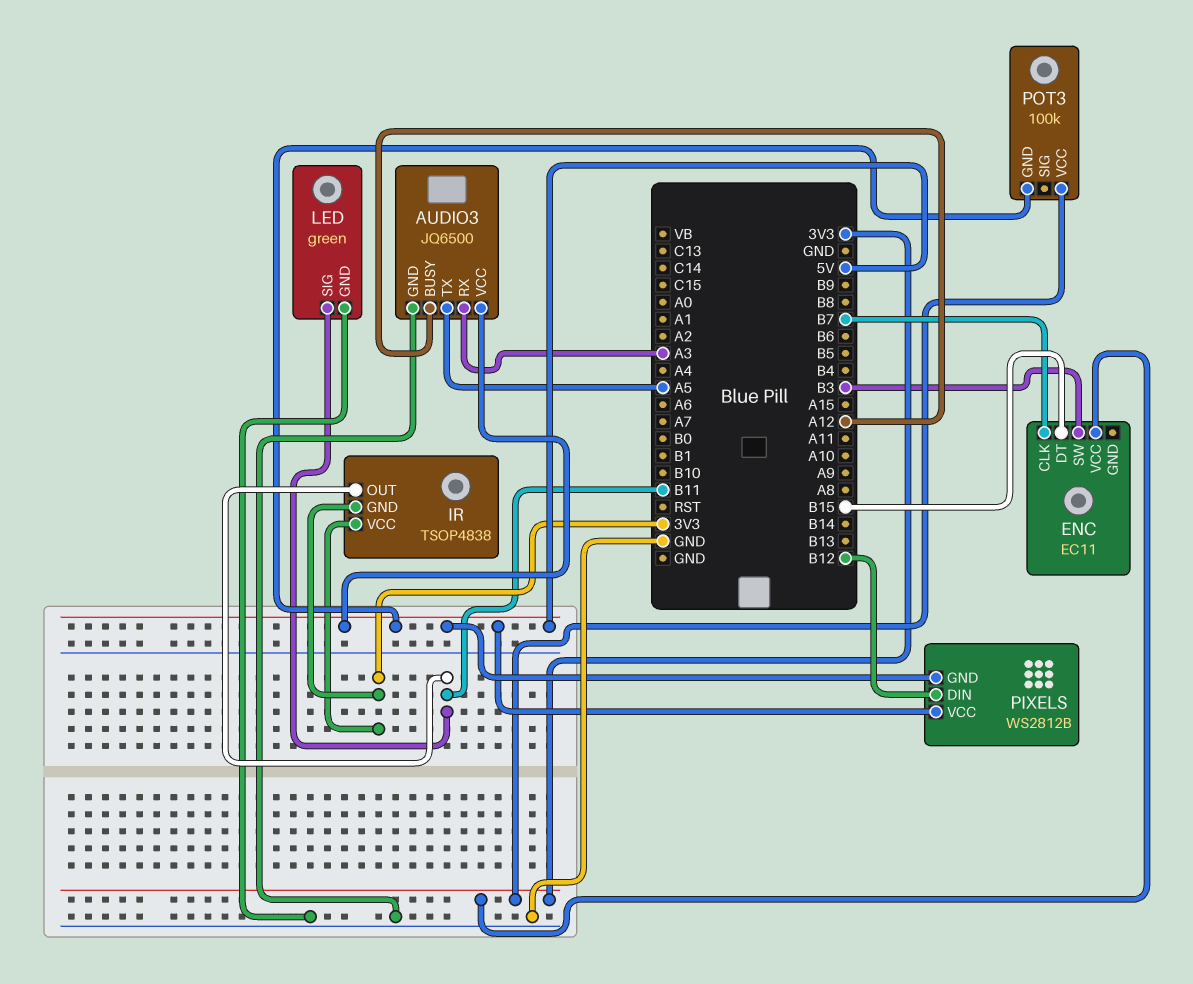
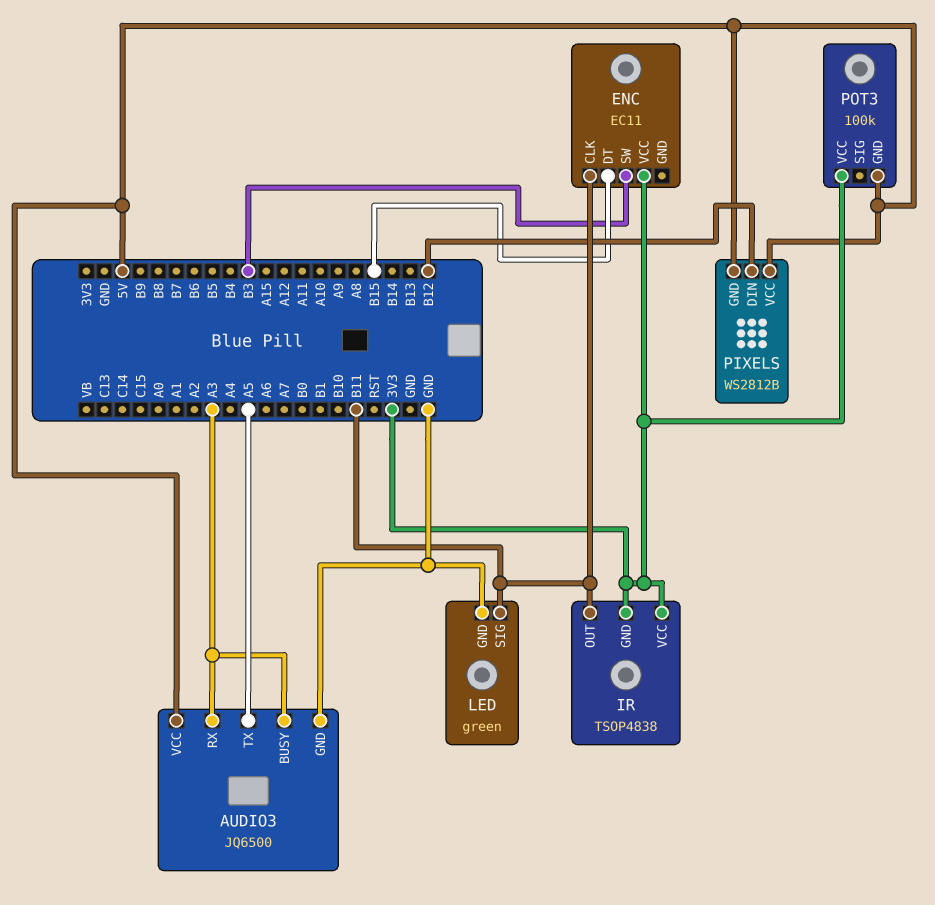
AUDIO3 pin BUSY: A12 -> A3
ENC pin CLK: B7 -> B11

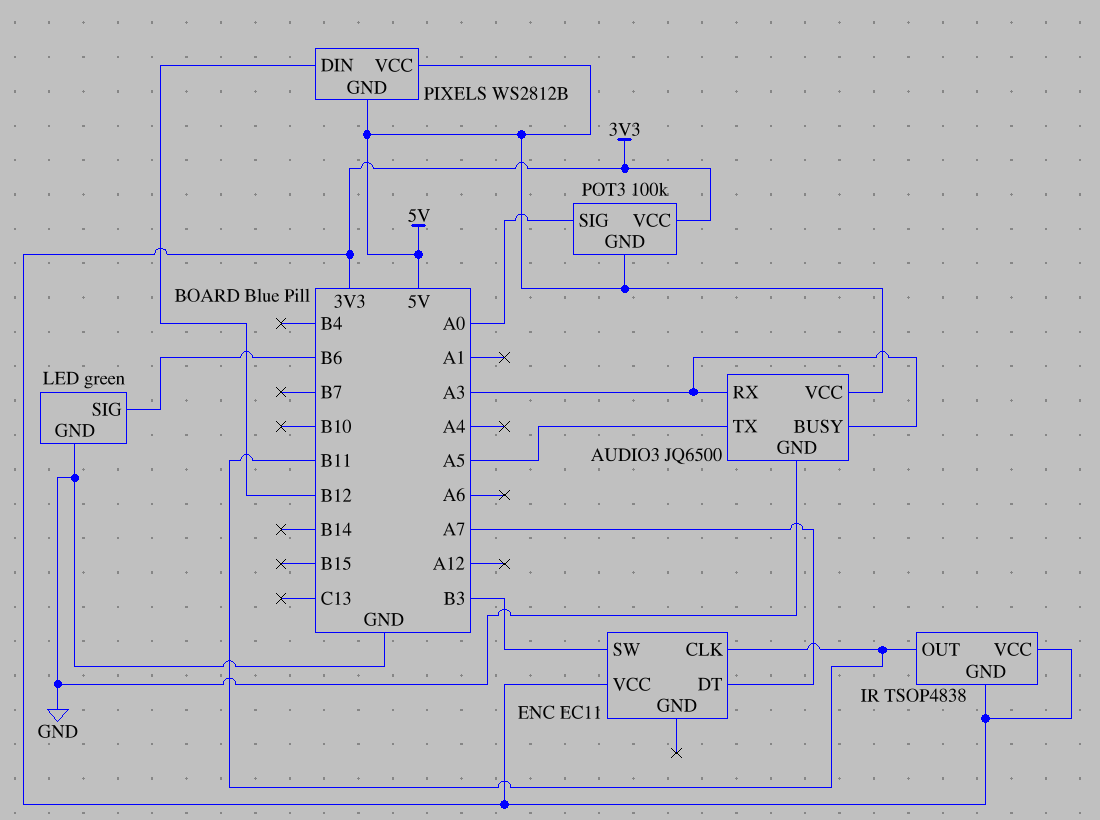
ENC pin DT: B15 -> A7
LED pin SIG: B11 -> B6
POT3 pin SIG: none -> A0

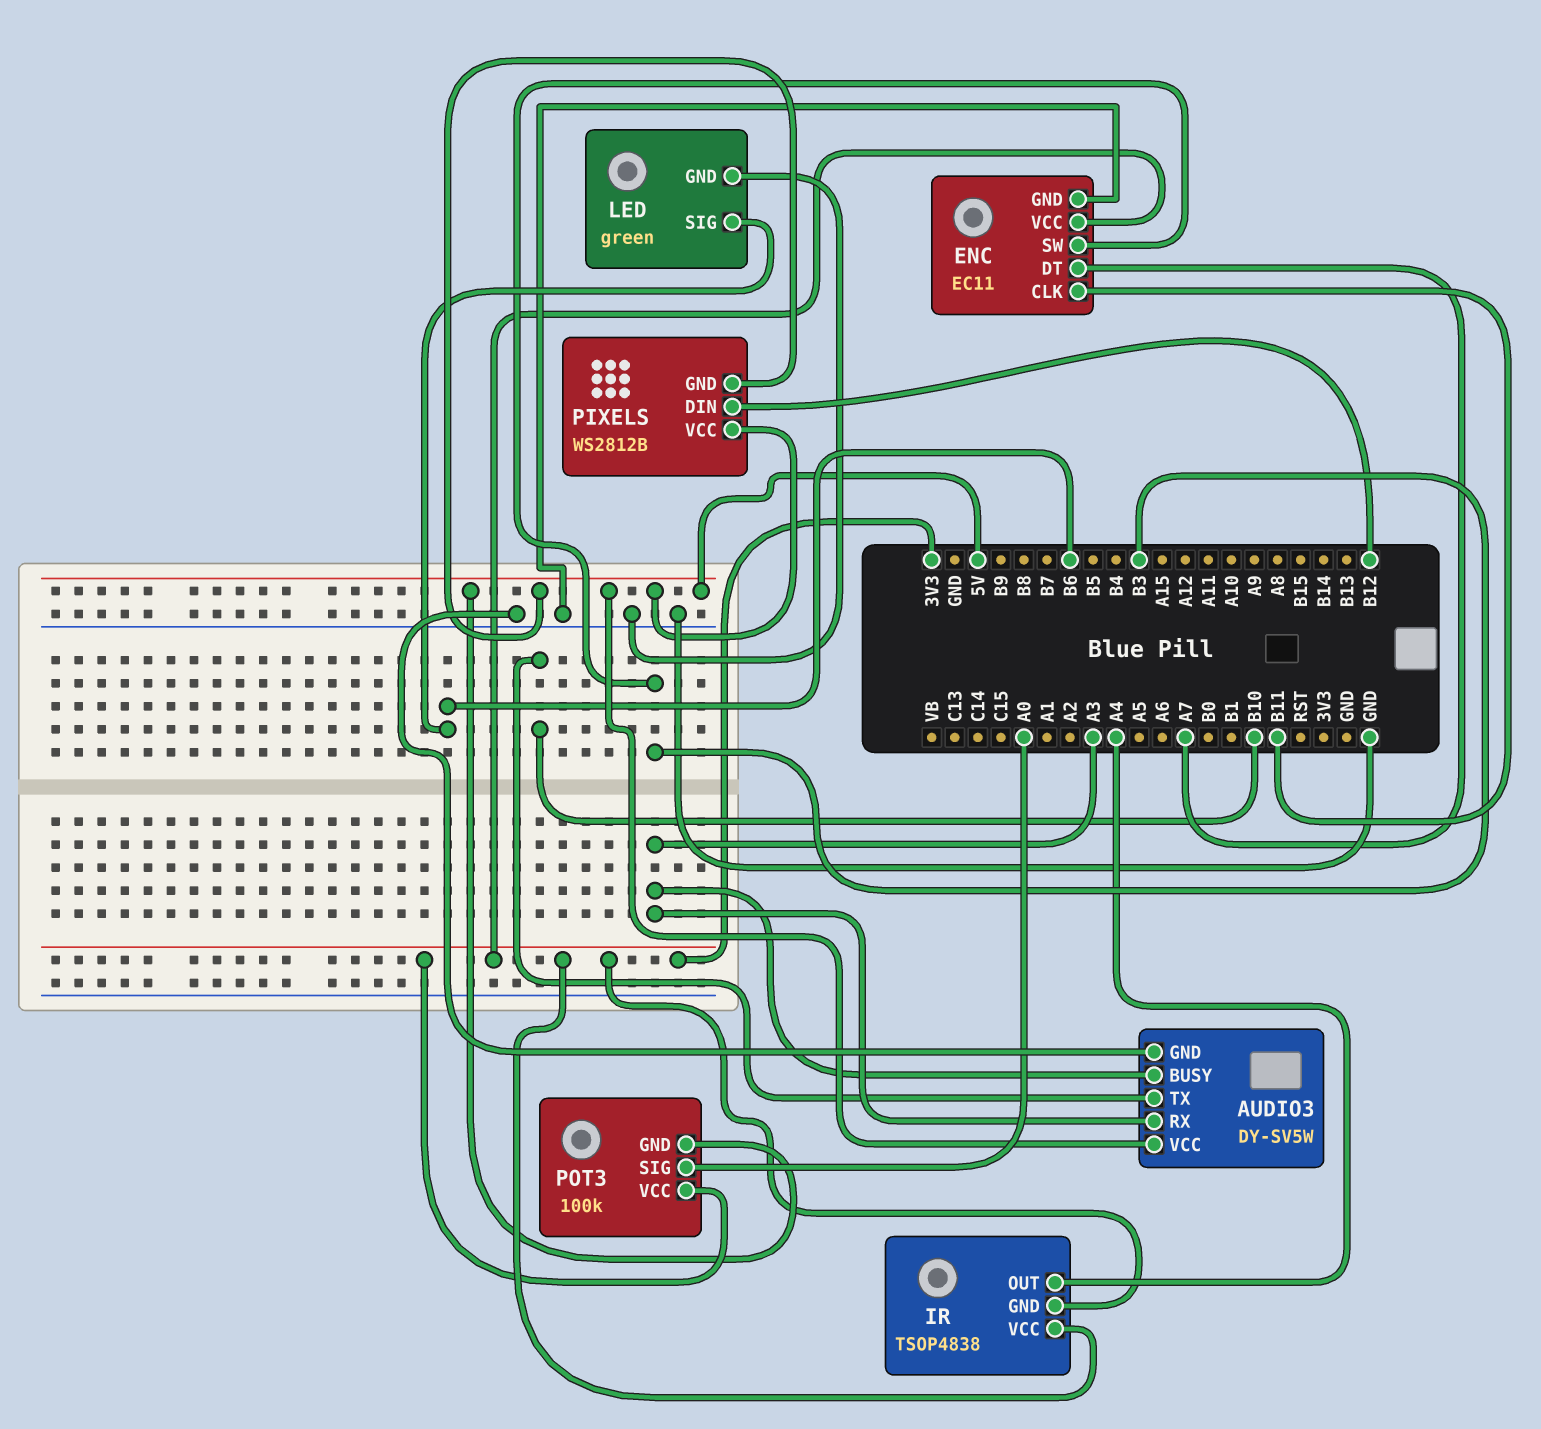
AUDIO3: JQ6500 -> DY-SV5W
AUDIO3 pin TX: A5 -> B10
ENC pin GND: none -> GND
IR pin OUT: B11 -> A4

